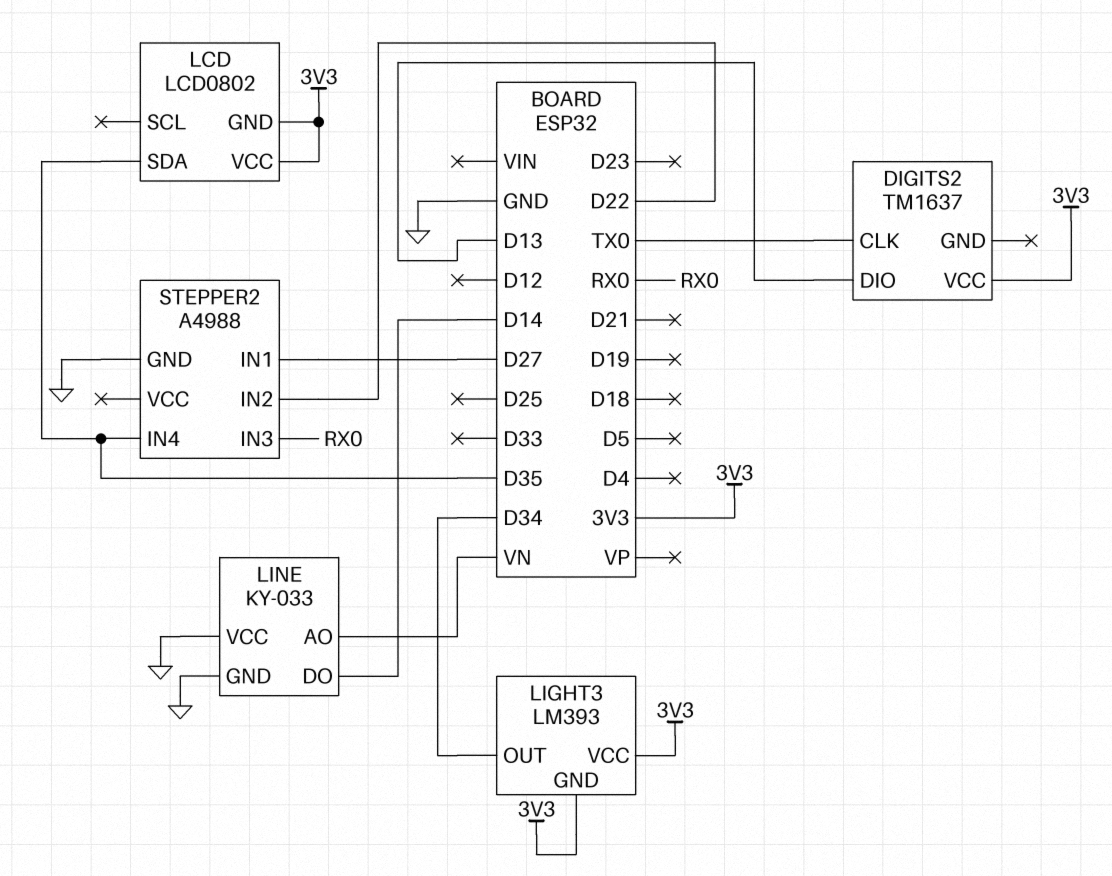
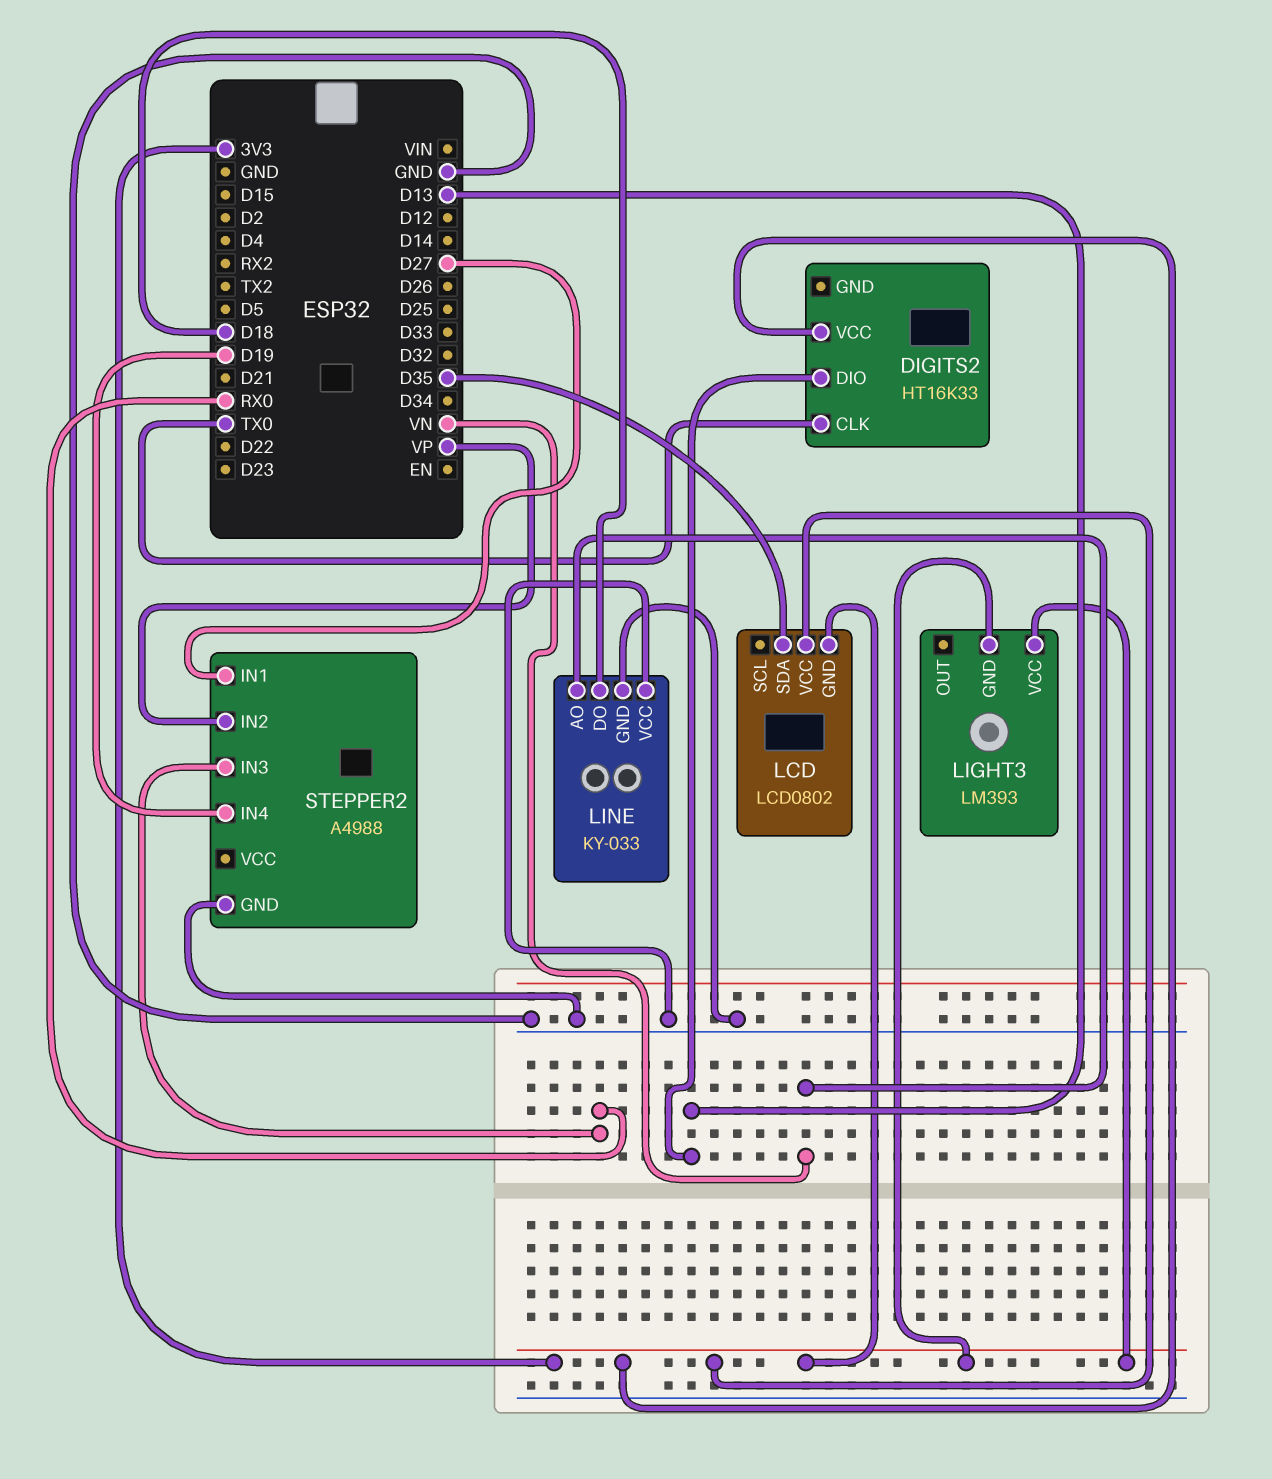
DIGITS2: TM1637 -> HT16K33
LIGHT3 pin OUT: D34 -> none
LINE pin DO: D14 -> D18
STEPPER2 pin IN2: D22 -> VP
STEPPER2 pin IN4: D35 -> D19

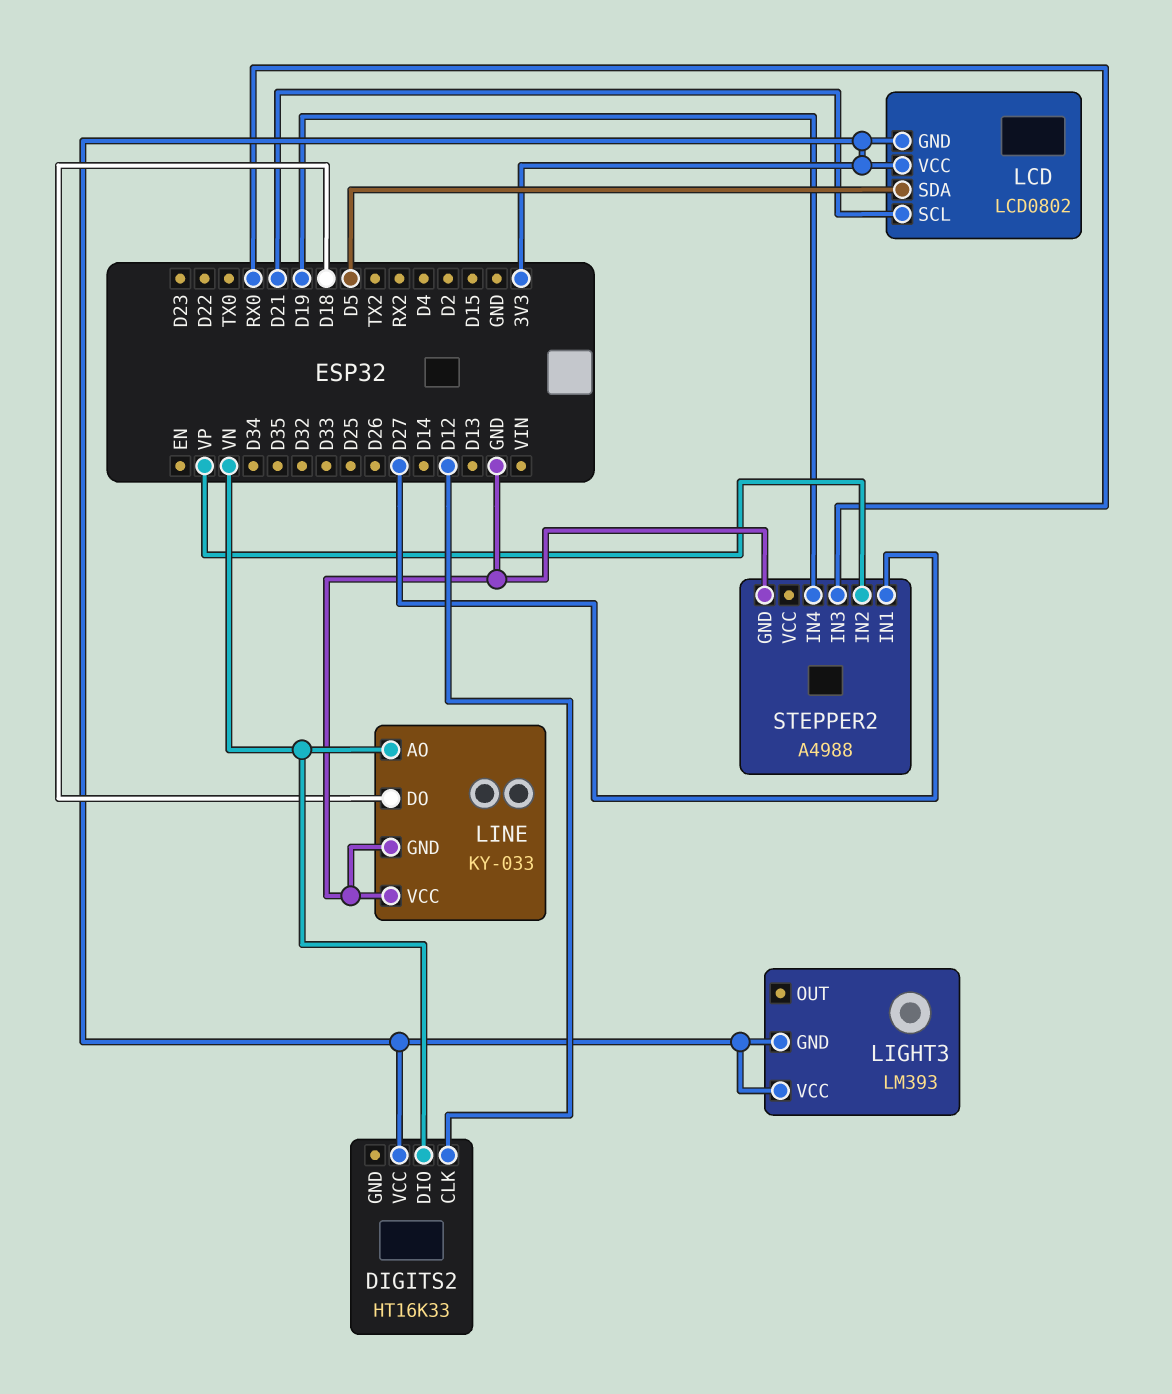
DIGITS2 pin CLK: TX0 -> D12
DIGITS2 pin DIO: D13 -> VN
LCD pin SCL: none -> D21
LCD pin SDA: D35 -> D5

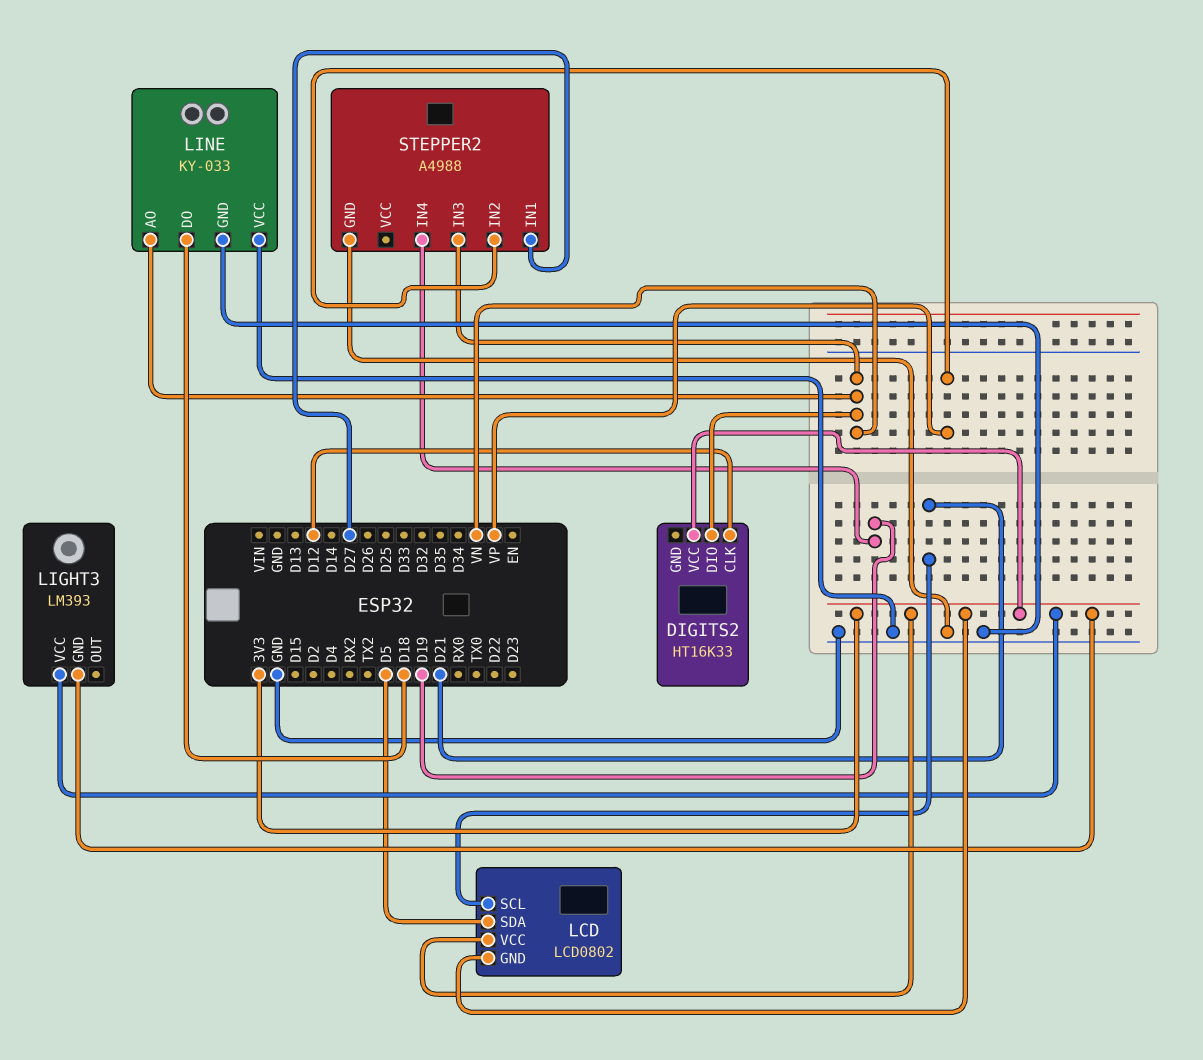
STEPPER2 pin IN3: RX0 -> VN

